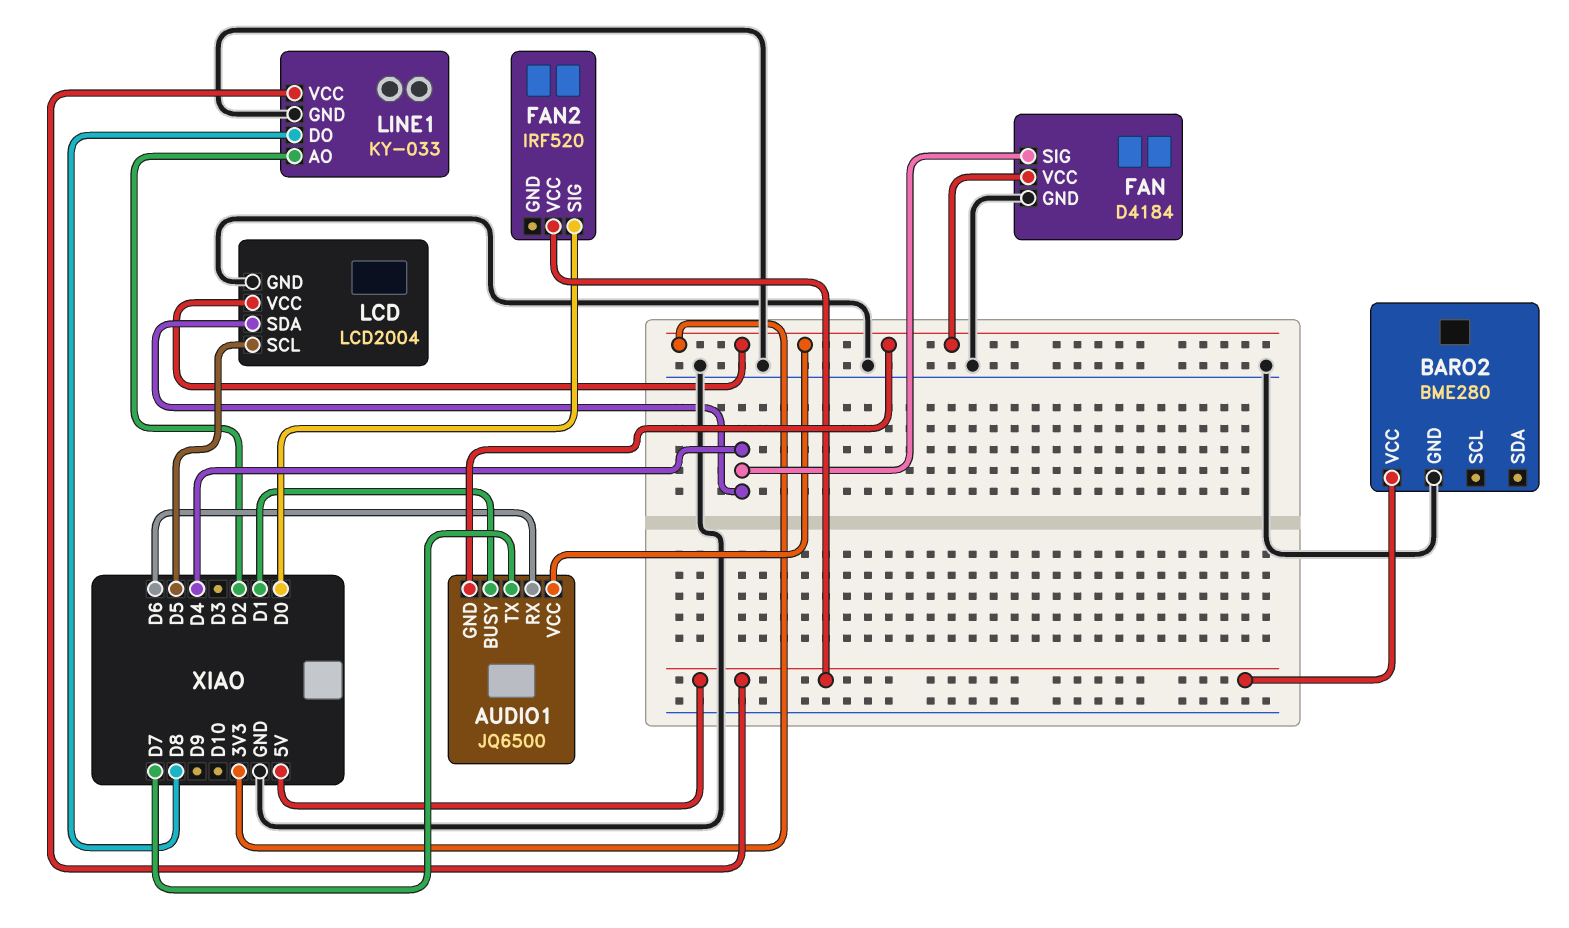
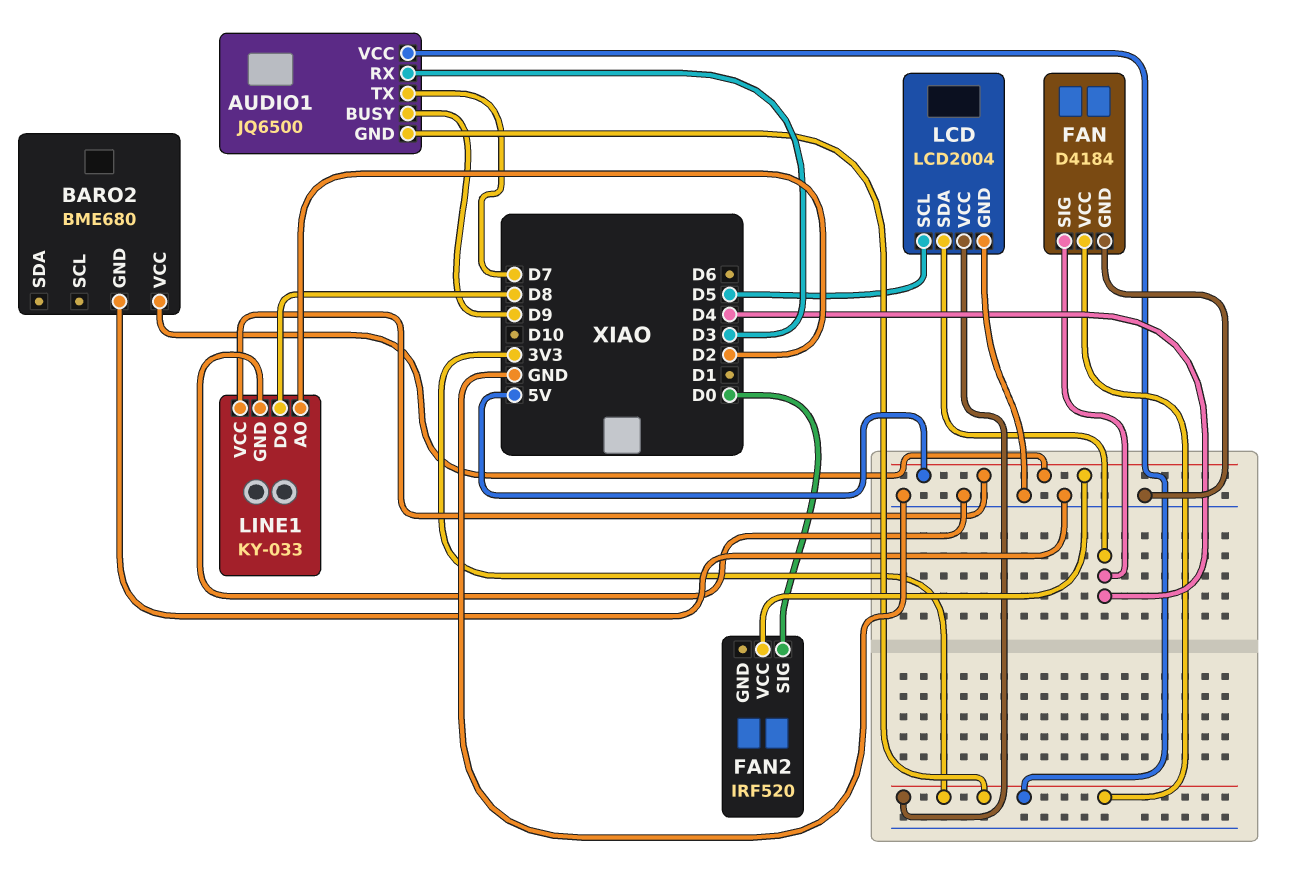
AUDIO1 pin BUSY: D1 -> D9
AUDIO1 pin RX: D6 -> D3
BARO2: BME280 -> BME680

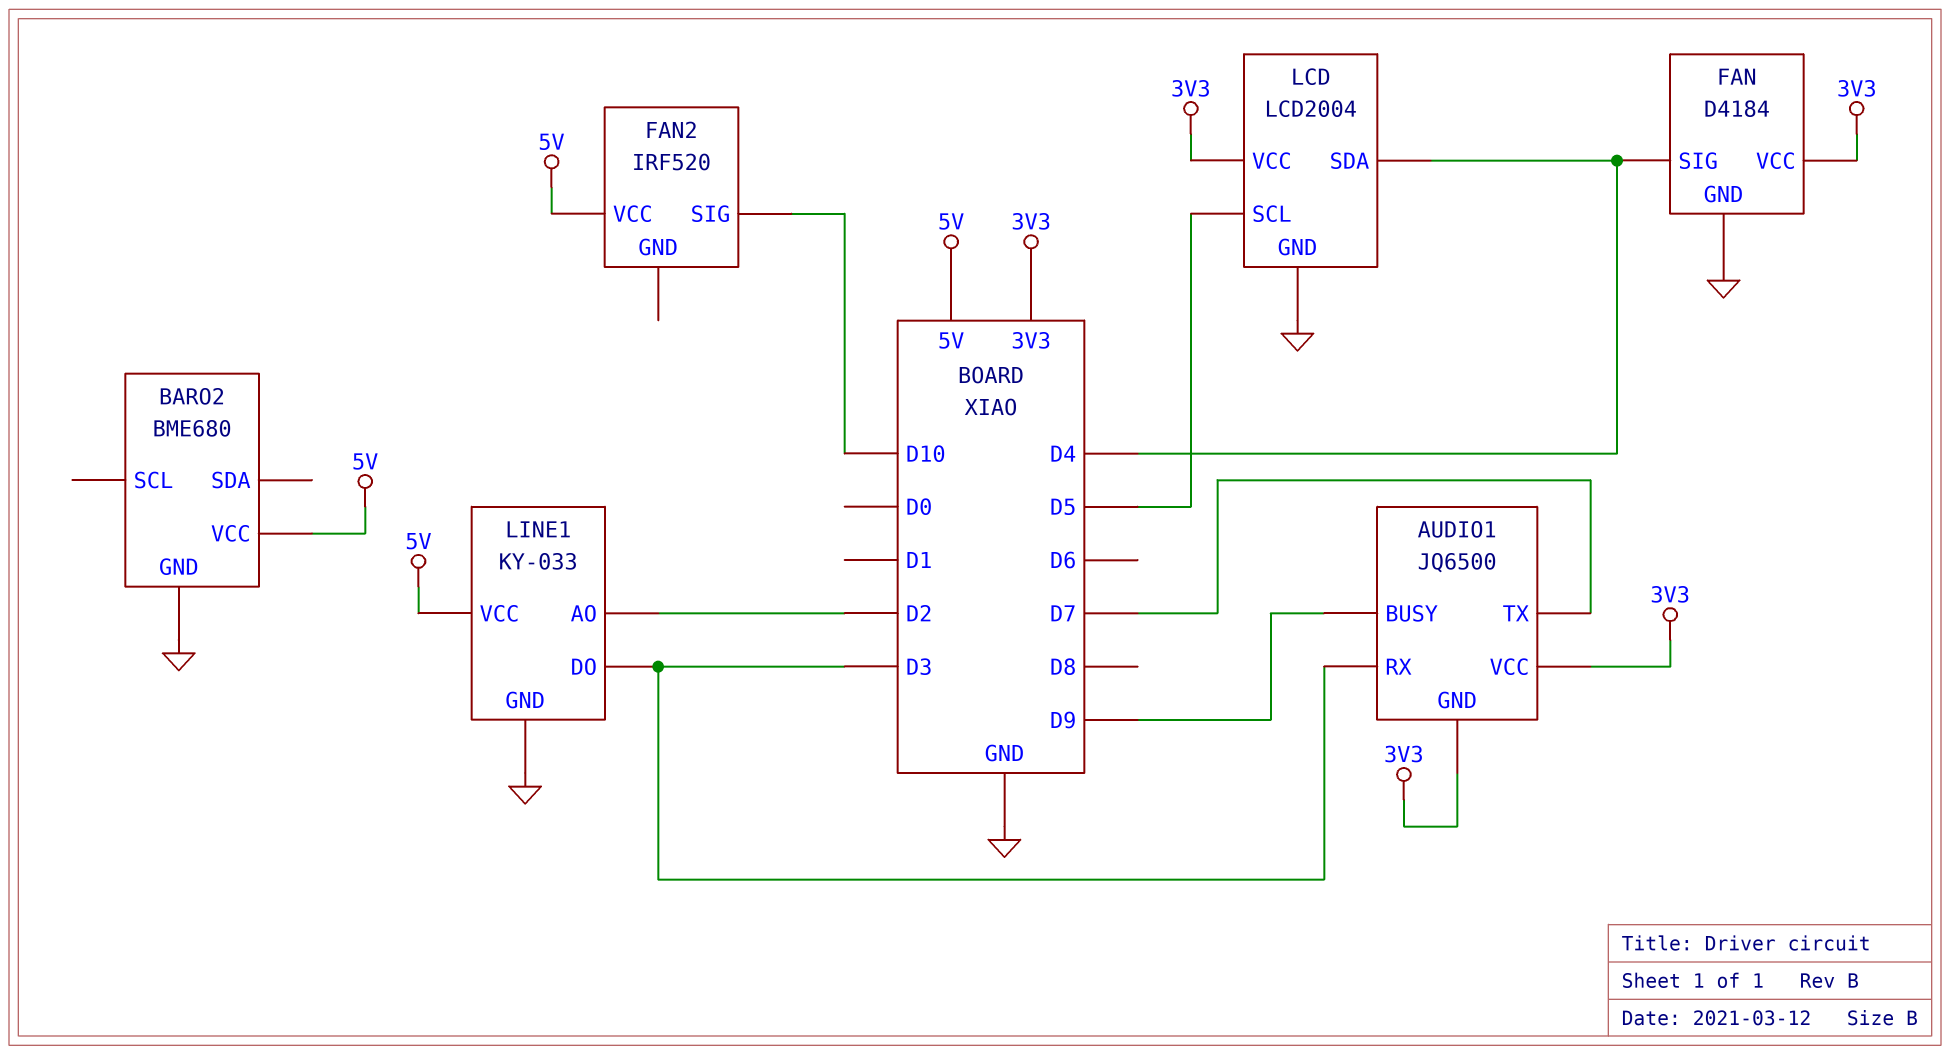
FAN2 pin SIG: D0 -> D10
LINE1 pin DO: D8 -> D3

